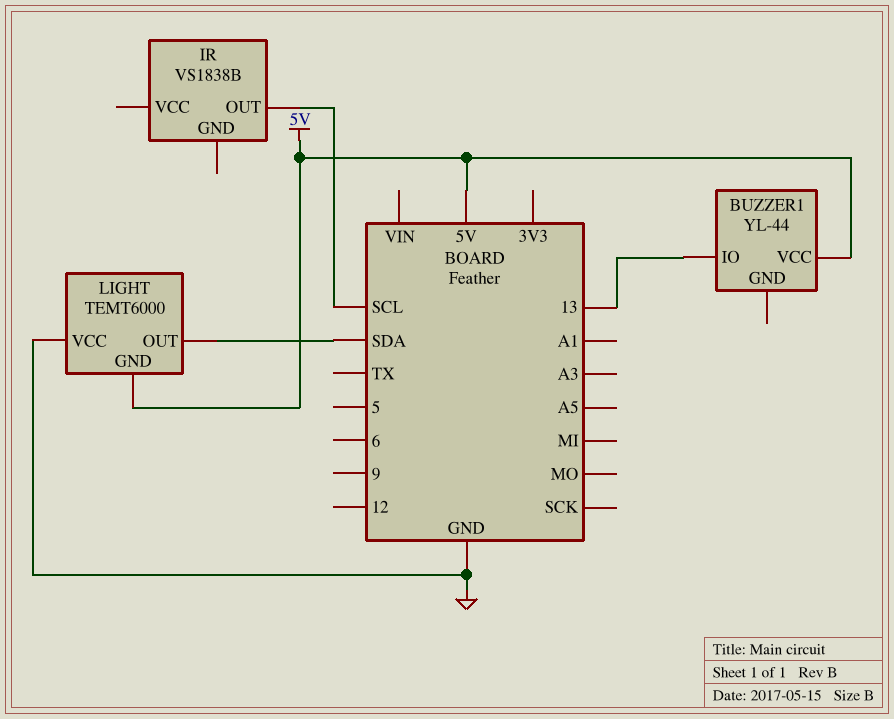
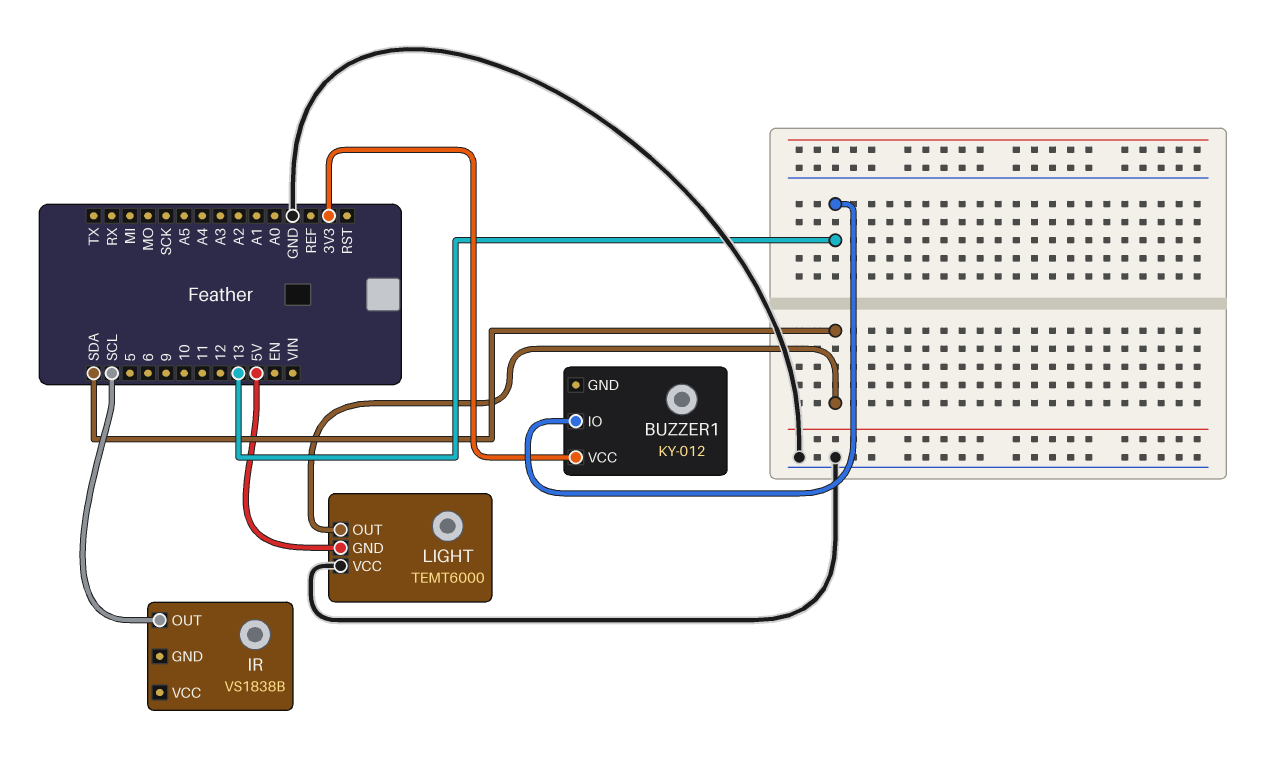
BUZZER1: YL-44 -> KY-012
BUZZER1 pin VCC: 5V -> 3V3

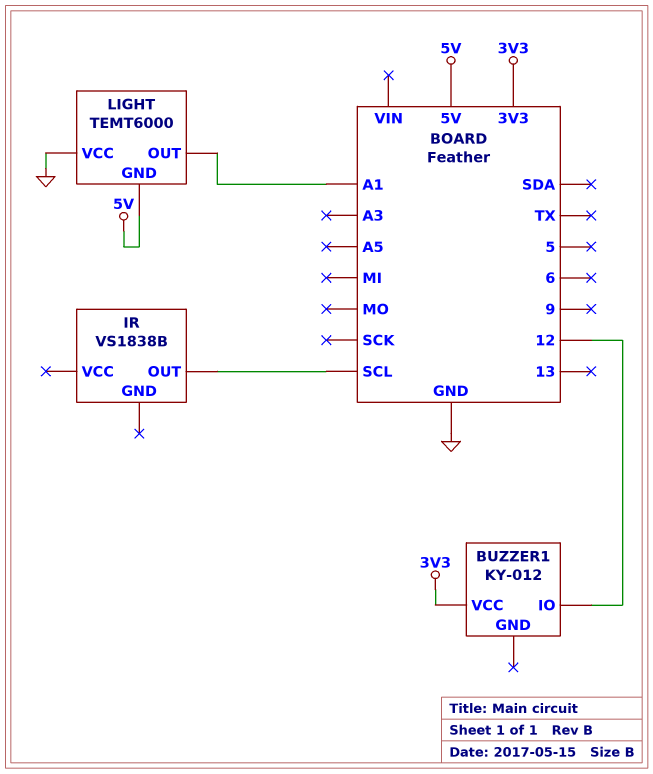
BUZZER1 pin IO: 13 -> 12
LIGHT pin OUT: SDA -> A1

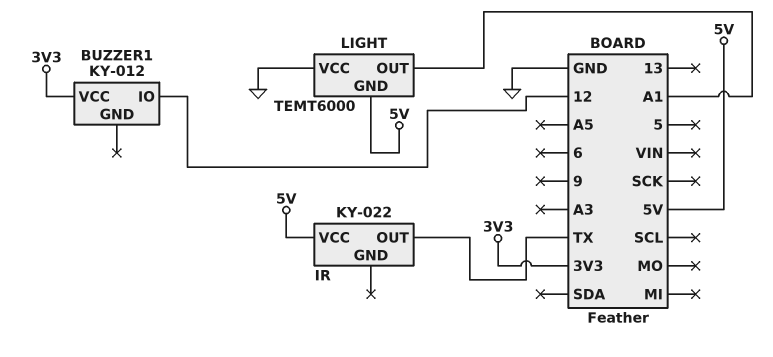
IR: VS1838B -> KY-022
IR pin OUT: SCL -> TX
IR pin VCC: none -> 5V

